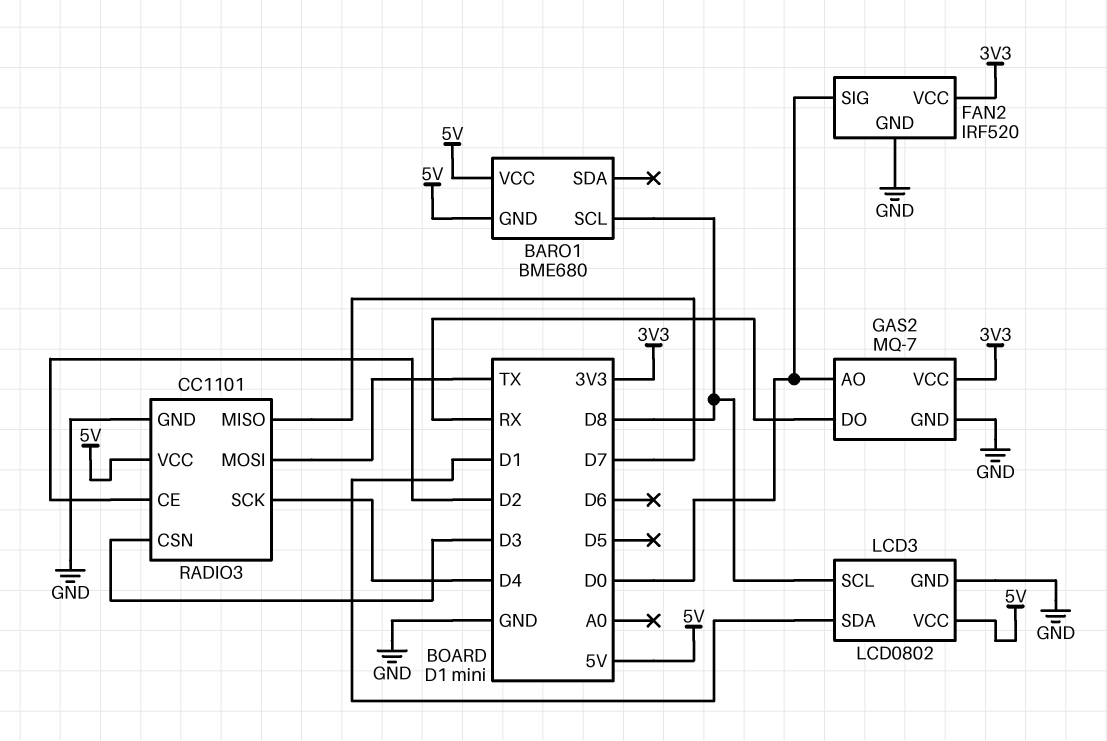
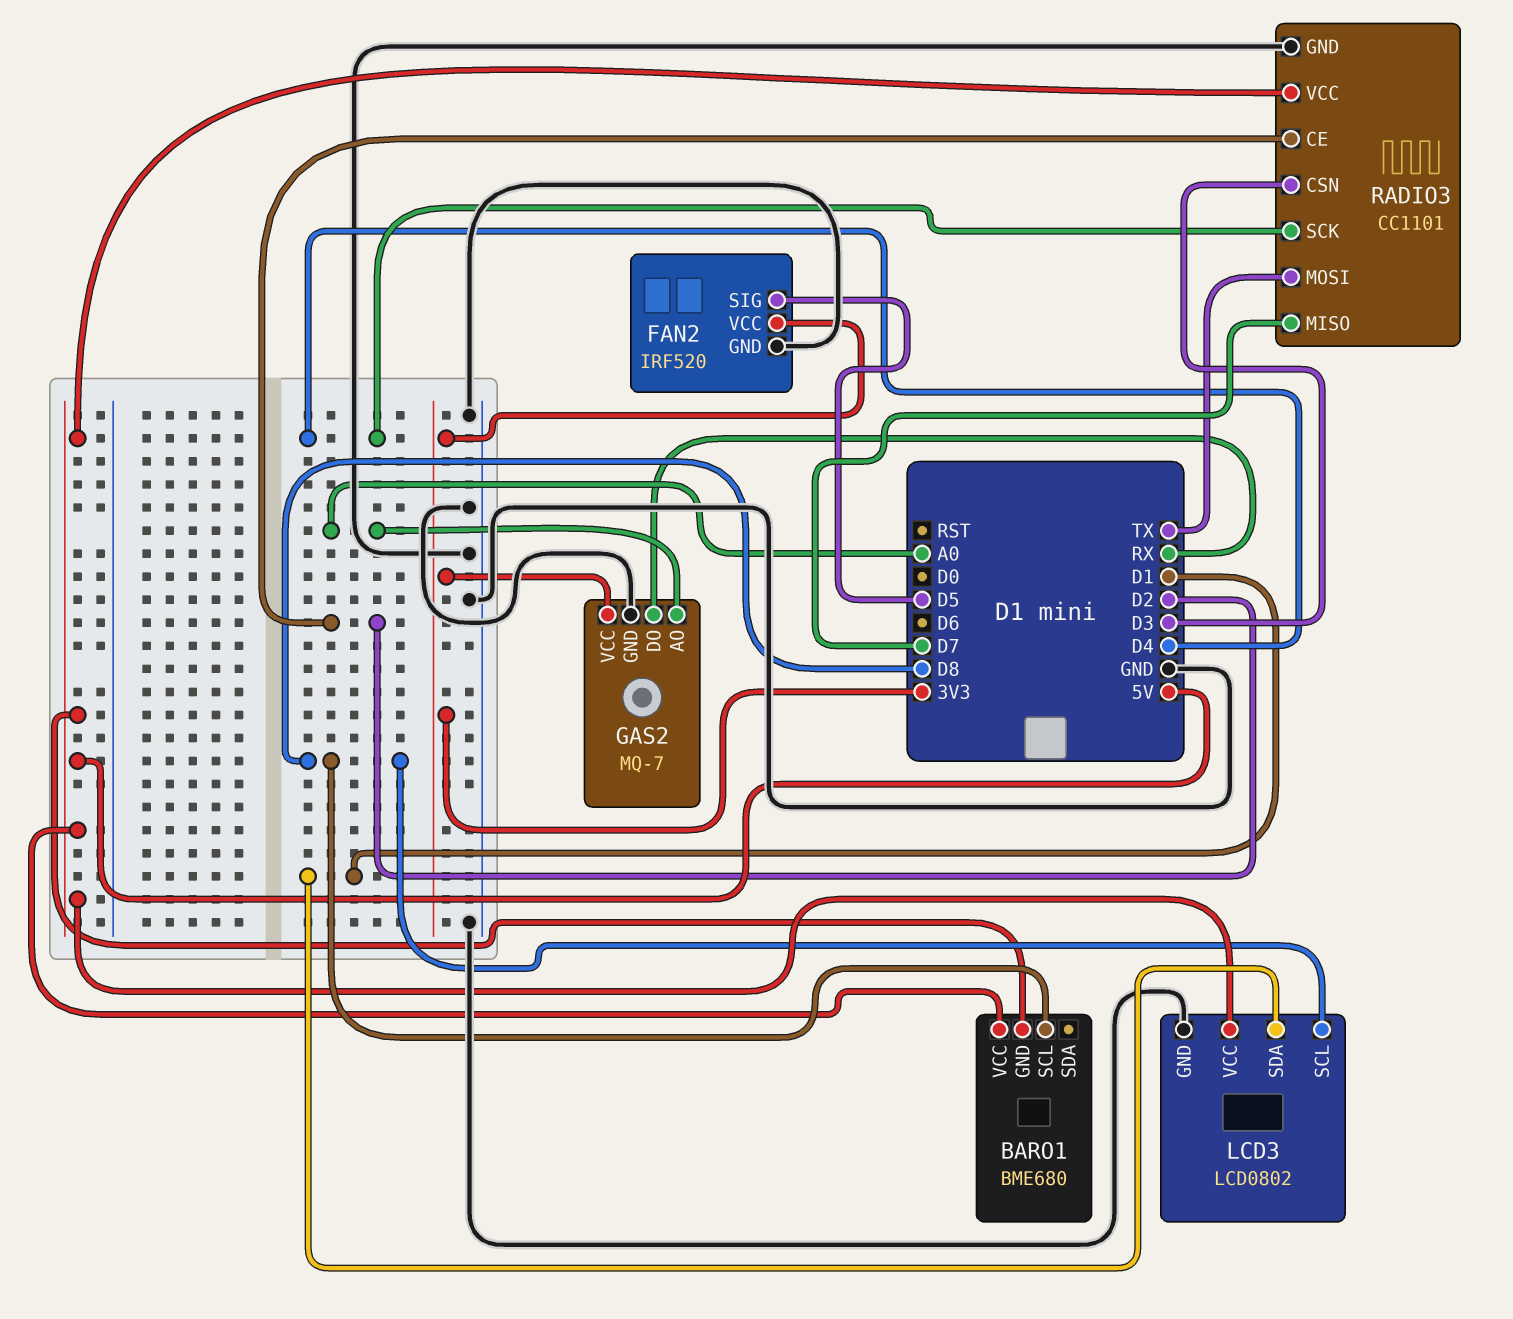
FAN2 pin SIG: D0 -> D5
GAS2 pin AO: D0 -> A0

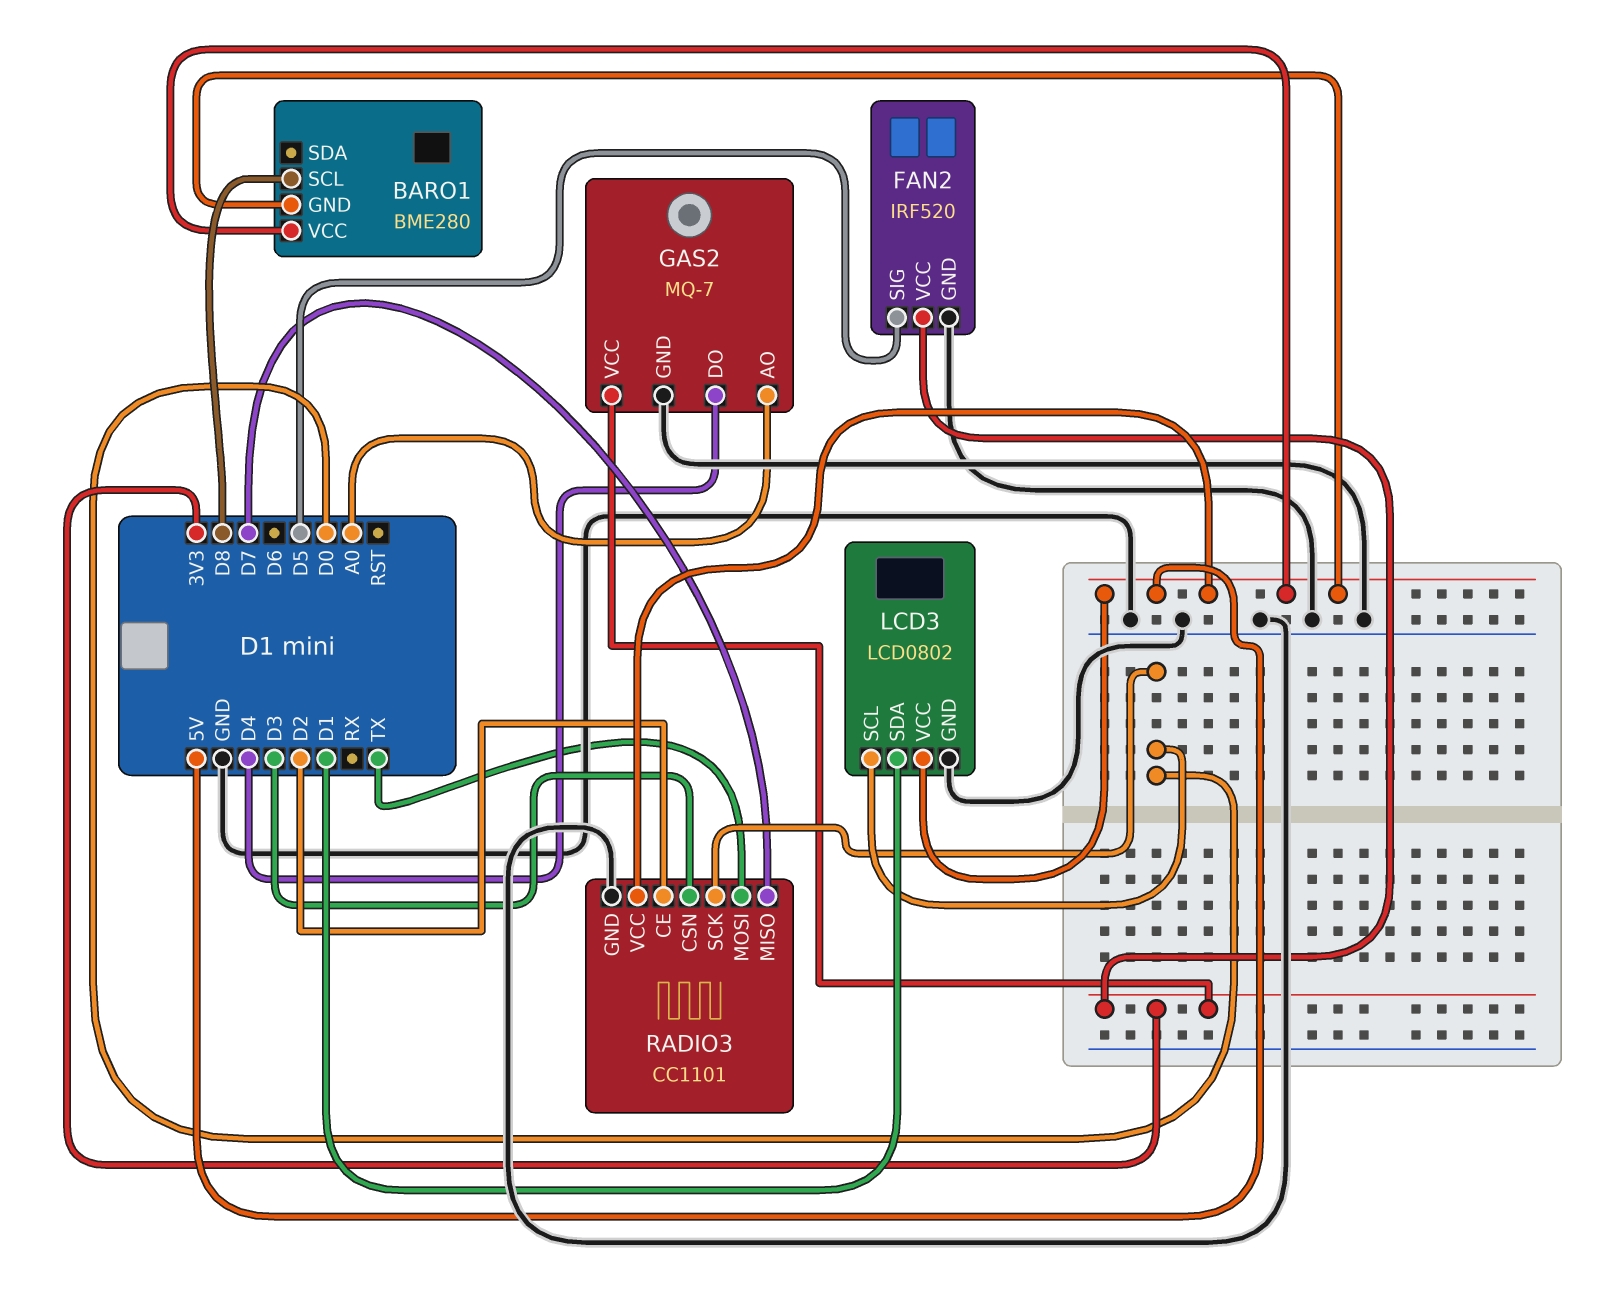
BARO1: BME680 -> BME280
GAS2 pin DO: RX -> D4
LCD3 pin SCL: D8 -> D0
RADIO3 pin SCK: D4 -> D0

